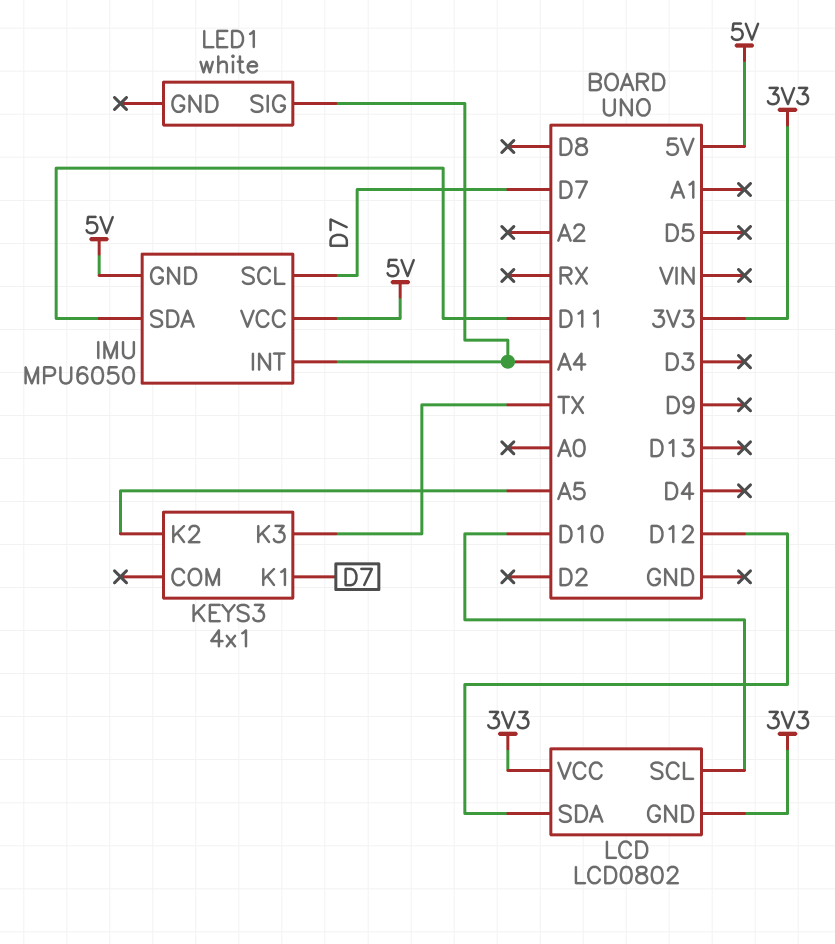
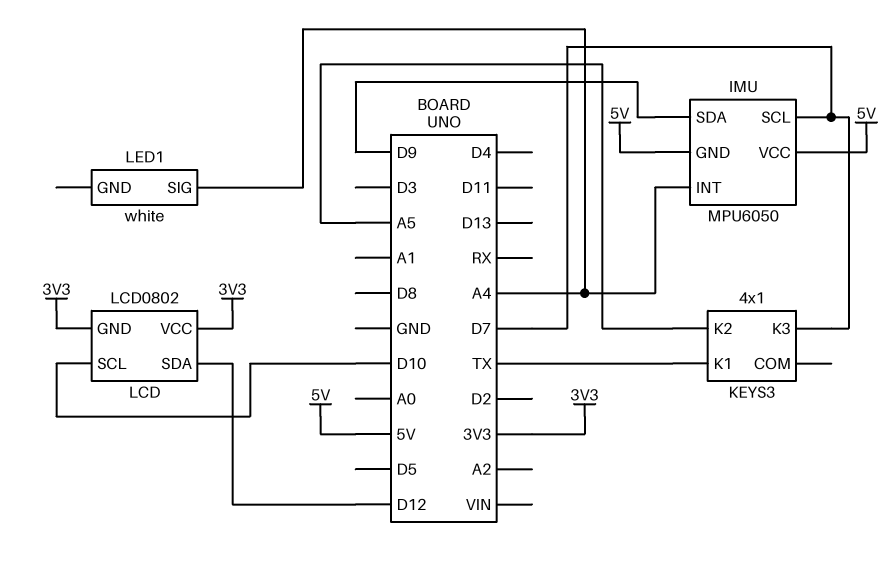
IMU pin SDA: D11 -> D9
KEYS3 pin K1: D7 -> TX
KEYS3 pin K3: TX -> D7

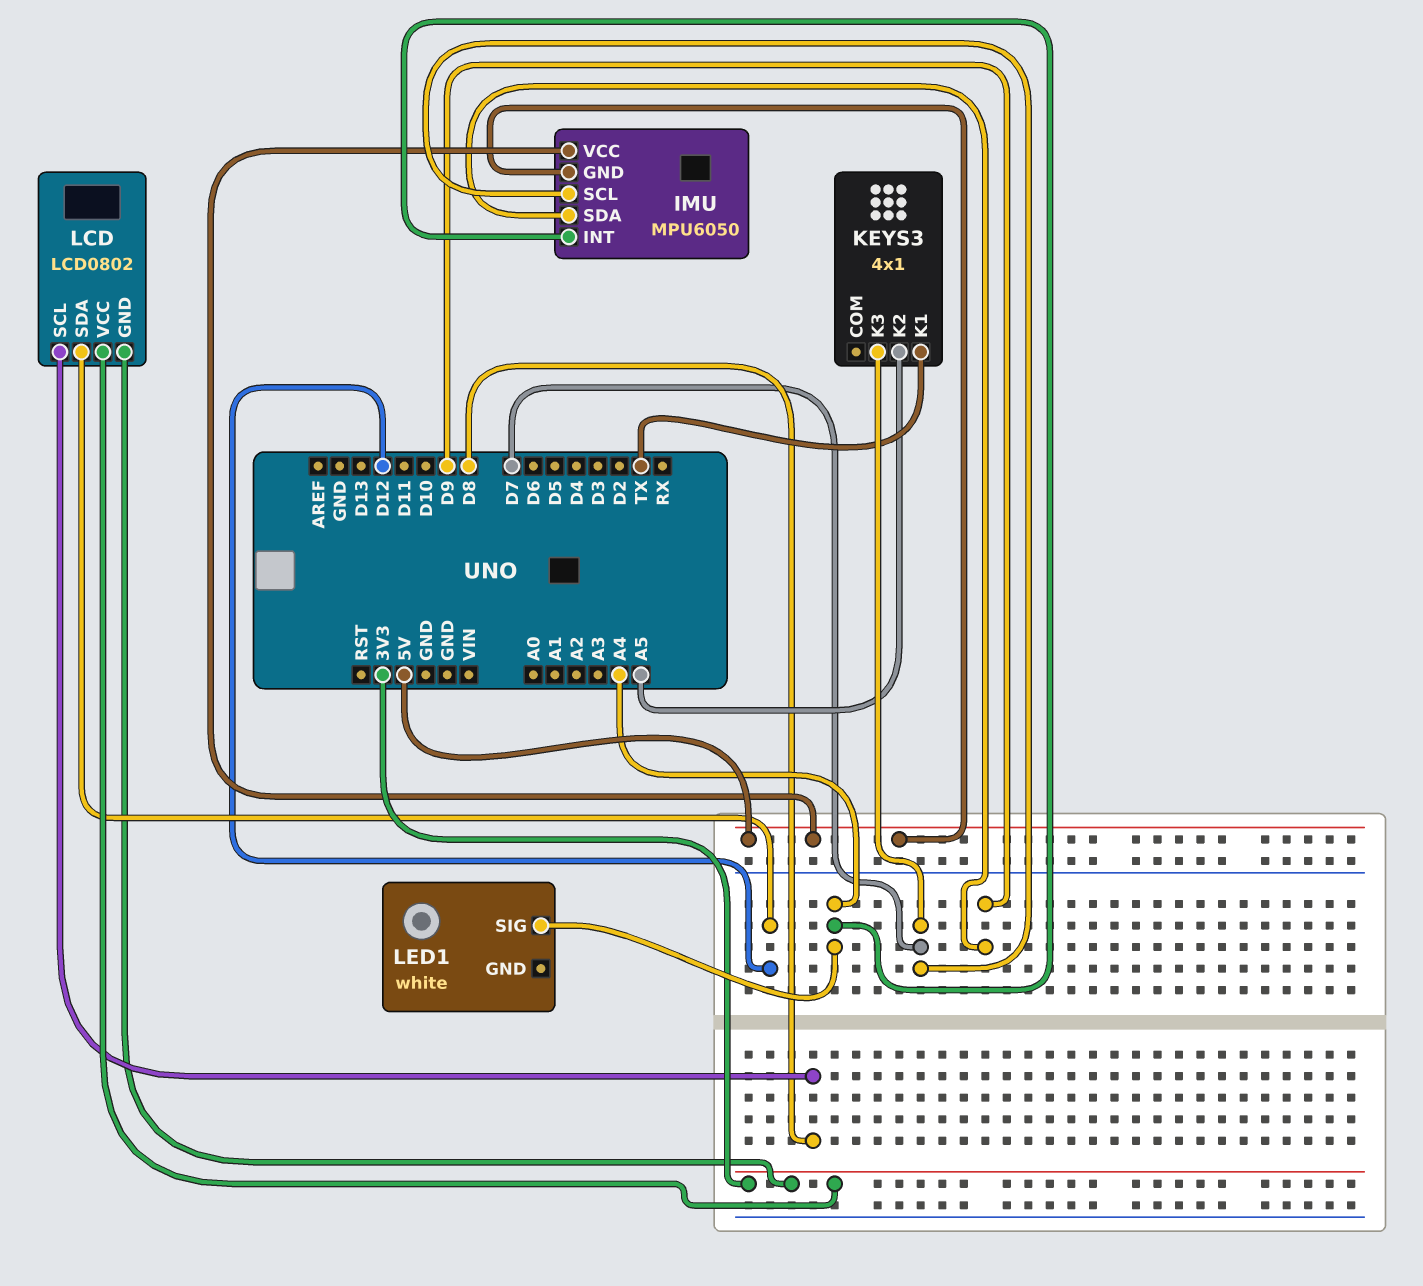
LCD pin SCL: D10 -> D8

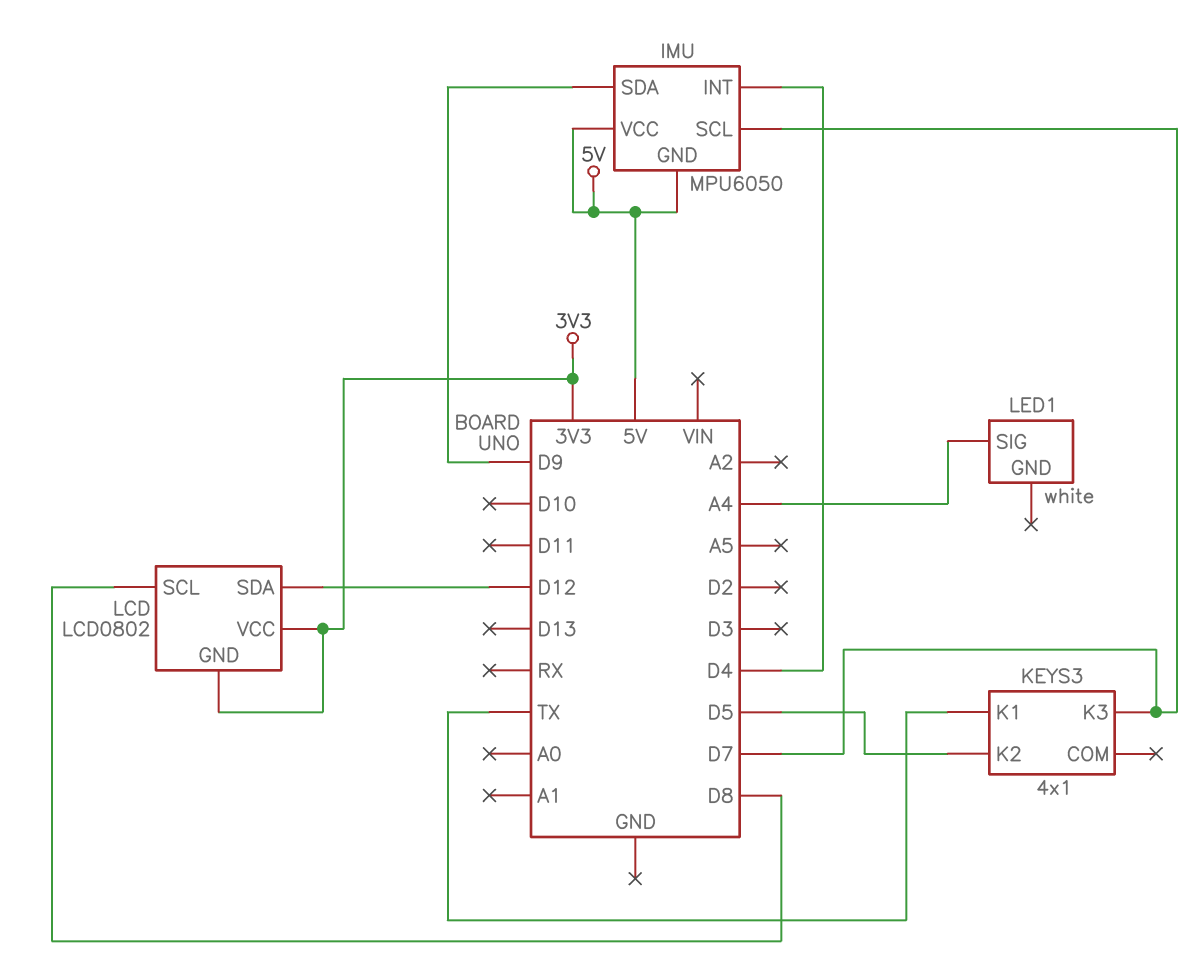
IMU pin INT: A4 -> D4
KEYS3 pin K2: A5 -> D5

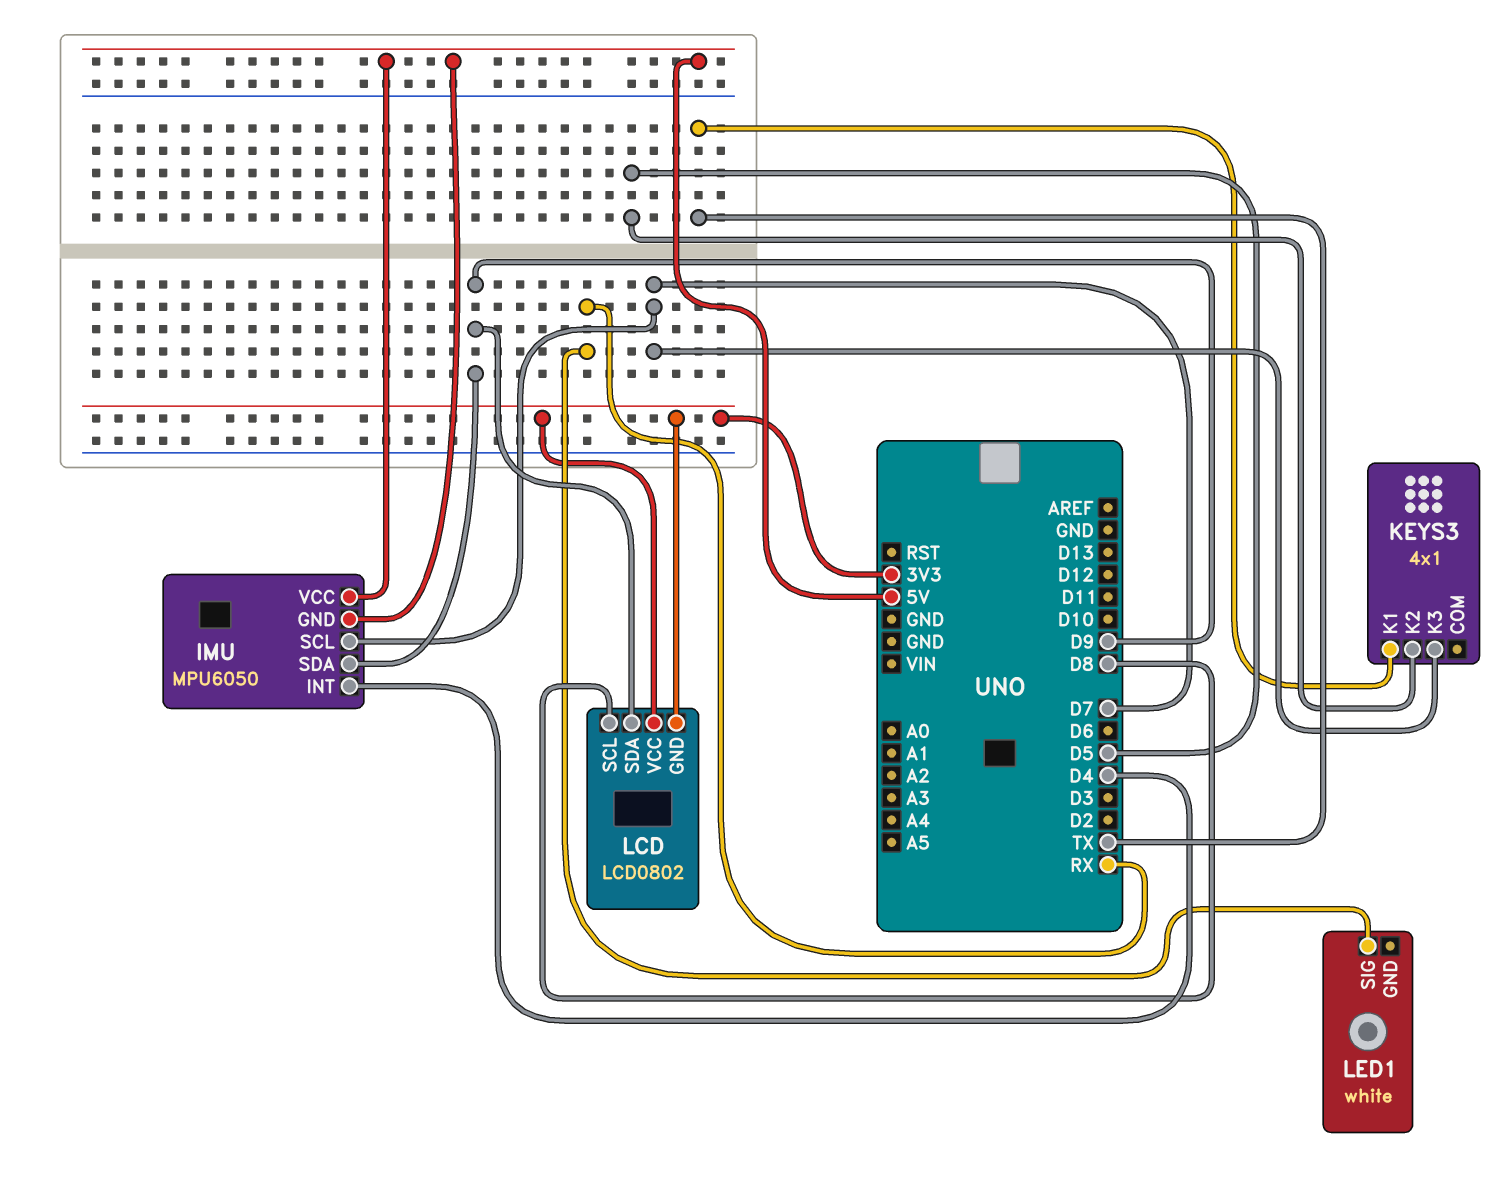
LCD pin SDA: D12 -> D9
LED1 pin SIG: A4 -> RX

